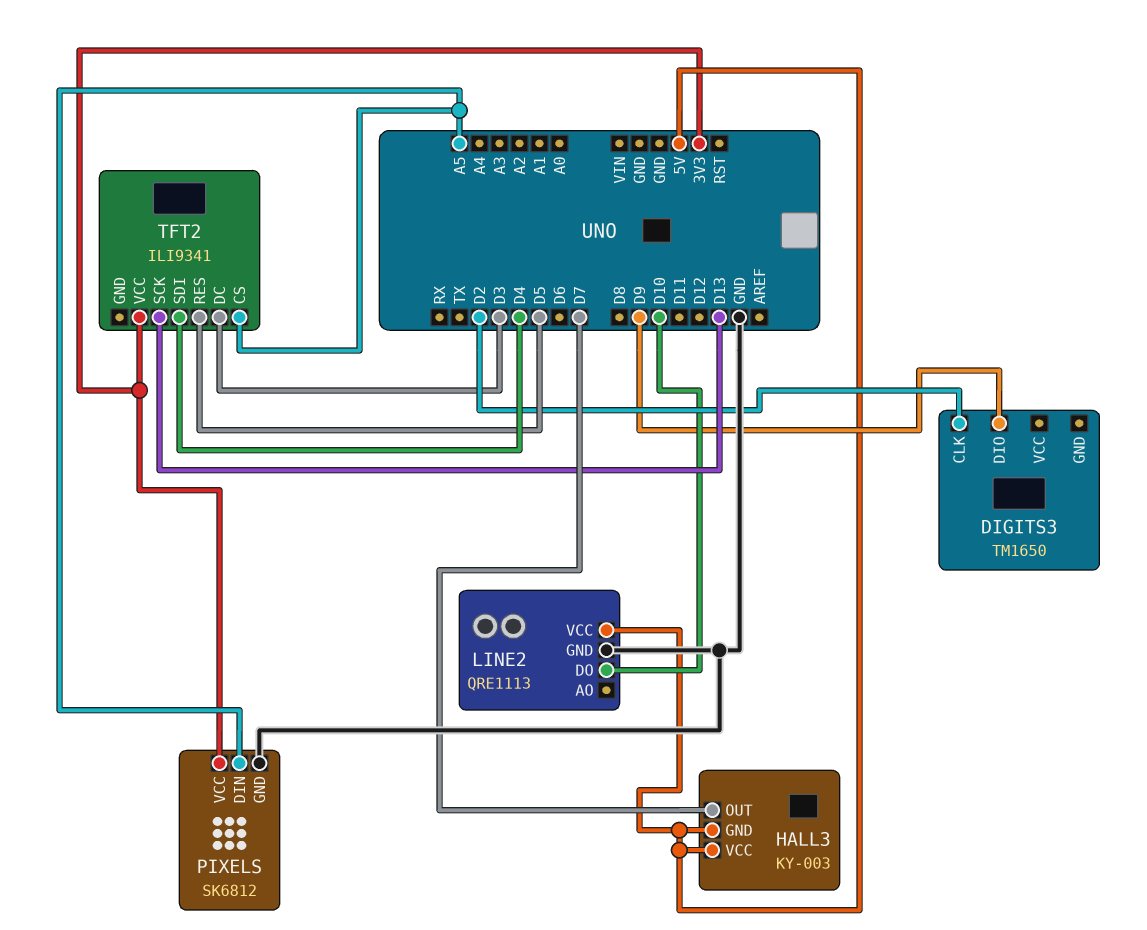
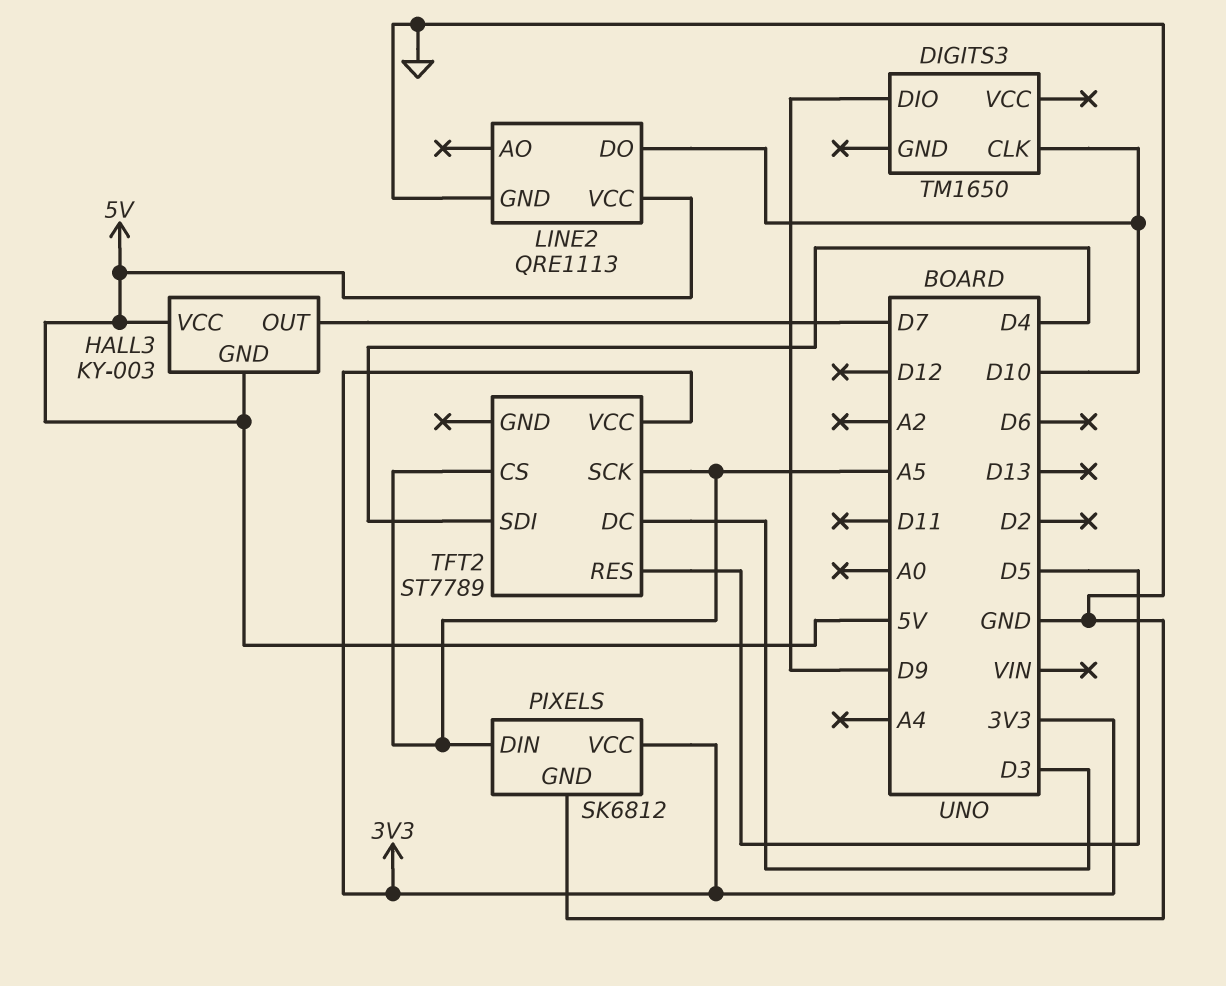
DIGITS3 pin CLK: D2 -> D10
TFT2: ILI9341 -> ST7789
TFT2 pin SCK: D13 -> A5

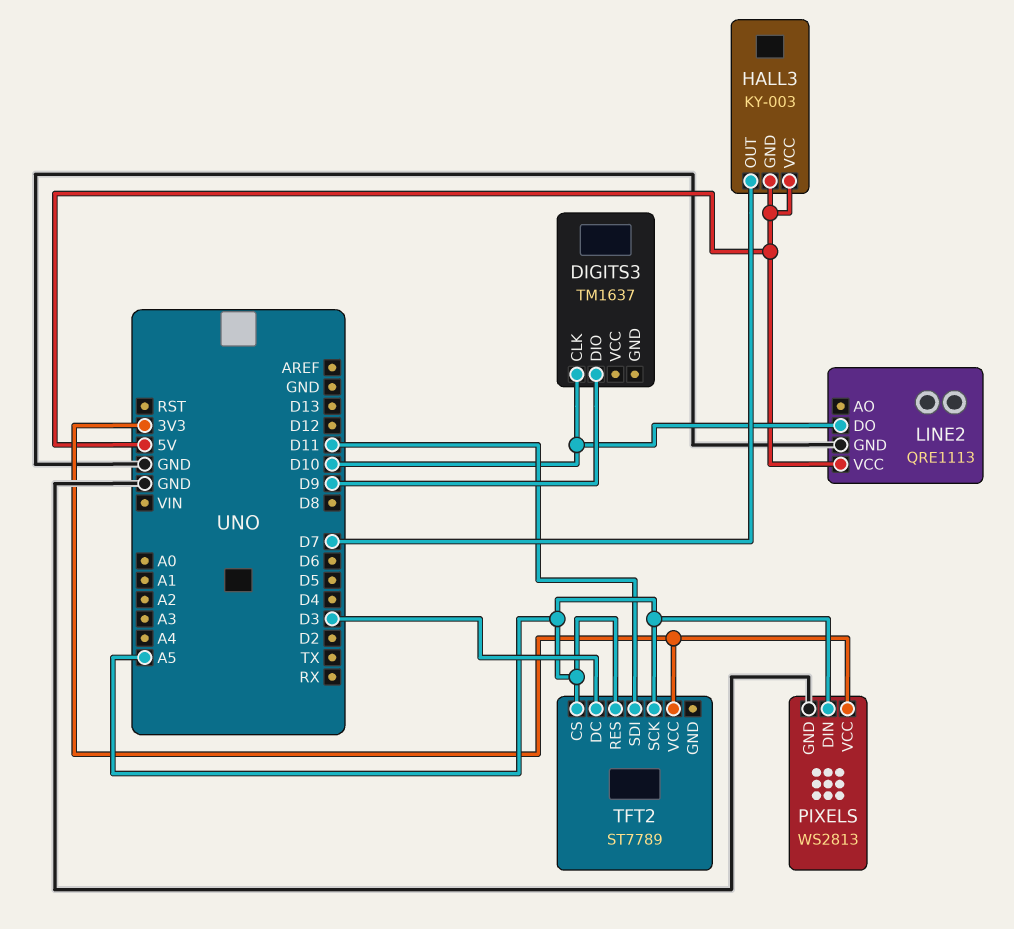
DIGITS3: TM1650 -> TM1637
PIXELS: SK6812 -> WS2813
TFT2 pin RES: D5 -> A5
TFT2 pin SDI: D4 -> D11

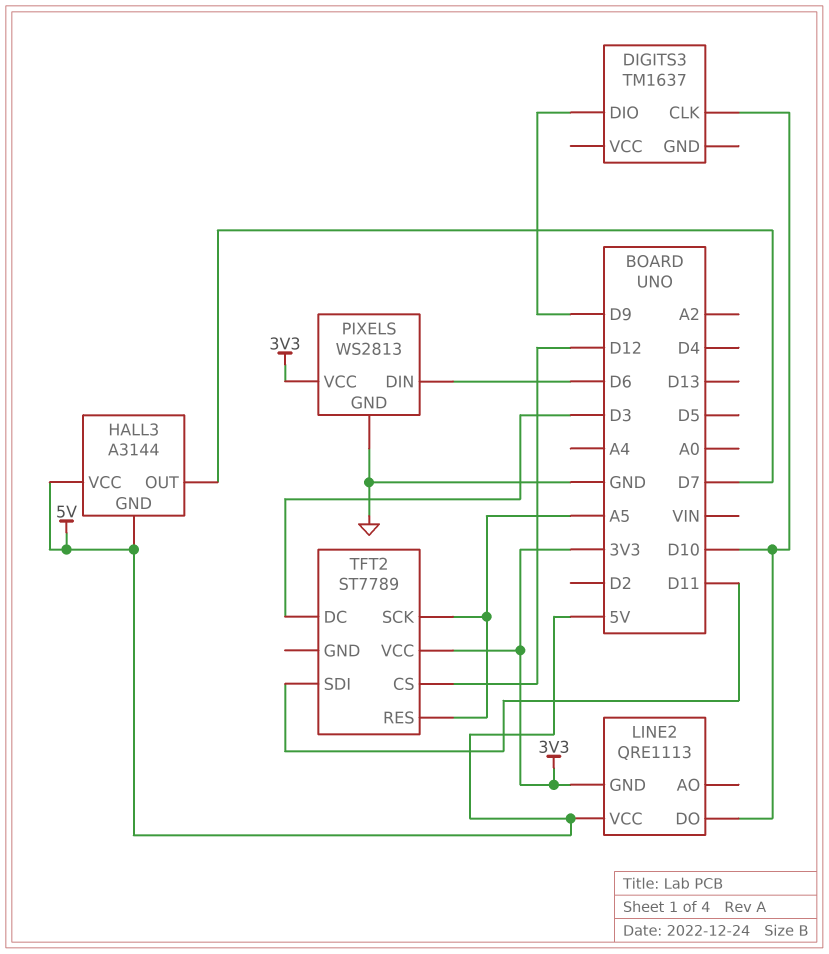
HALL3: KY-003 -> A3144
LINE2 pin GND: GND -> 3V3
PIXELS pin DIN: A5 -> D6
TFT2 pin CS: A5 -> D12

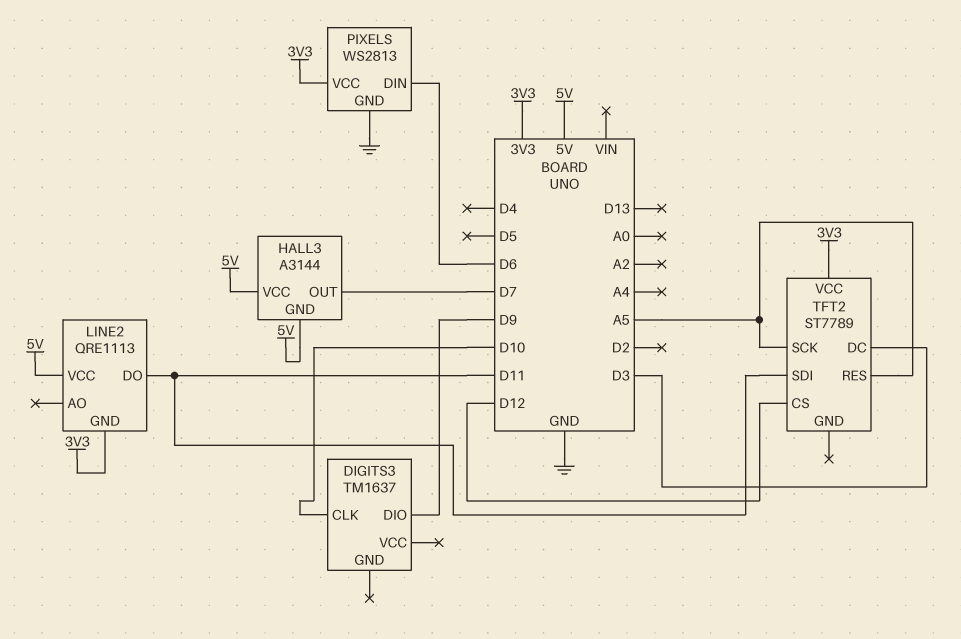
LINE2 pin DO: D10 -> D11

